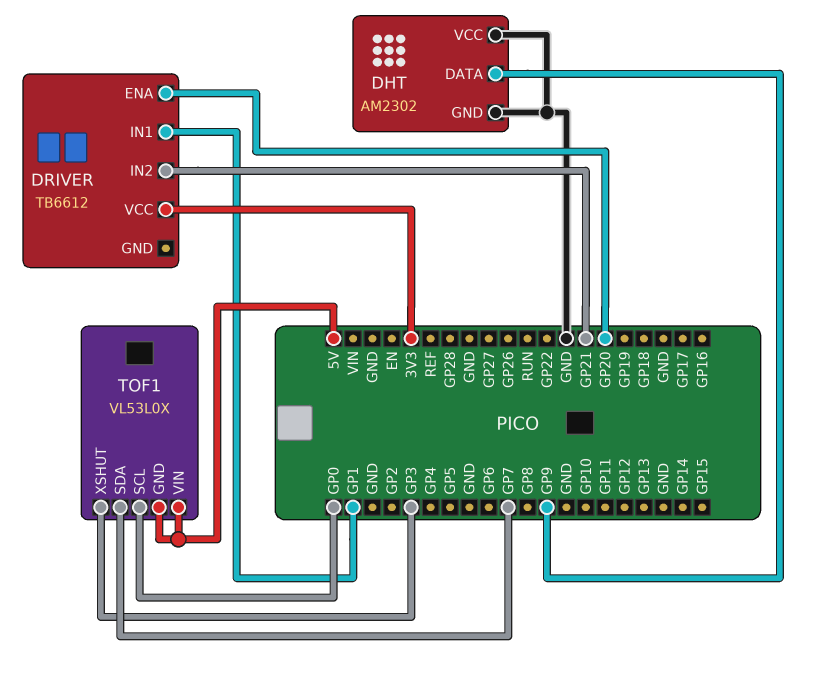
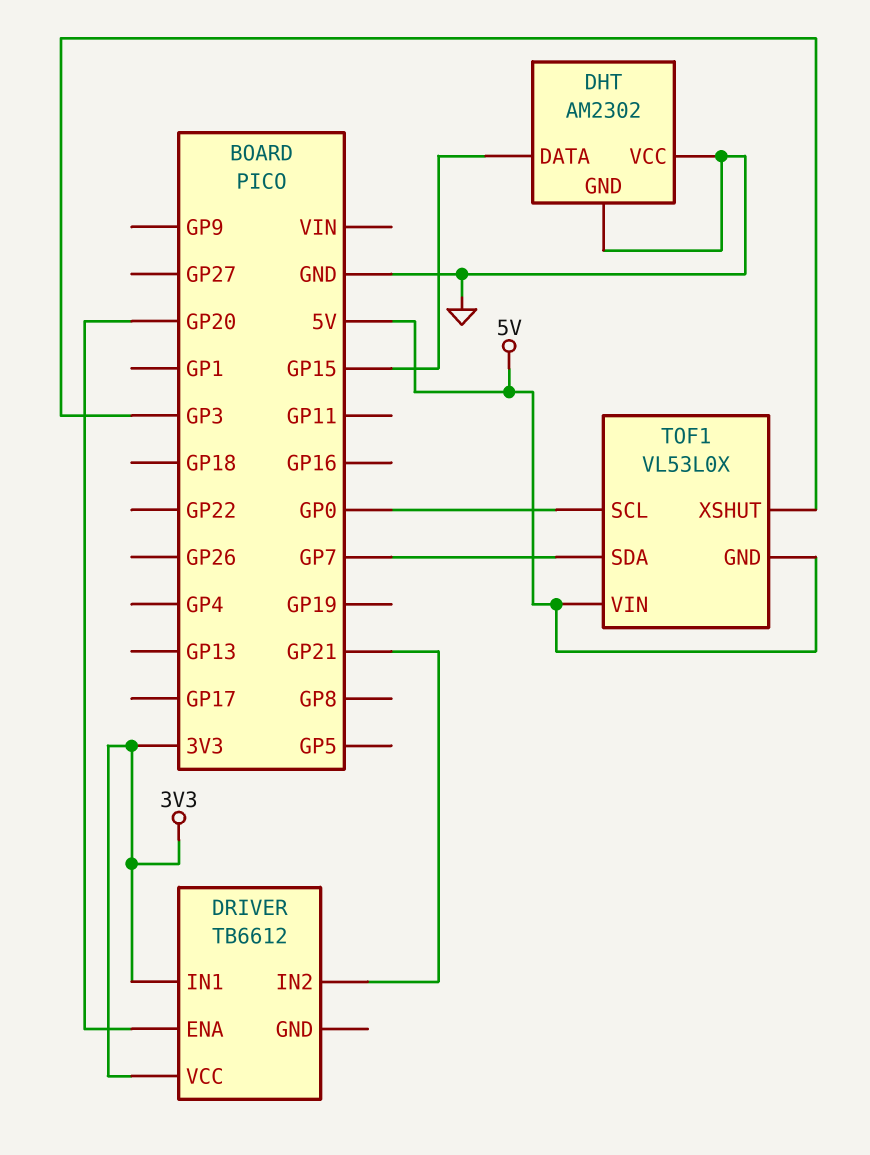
DHT pin DATA: GP9 -> GP15
DRIVER pin IN1: GP1 -> 3V3

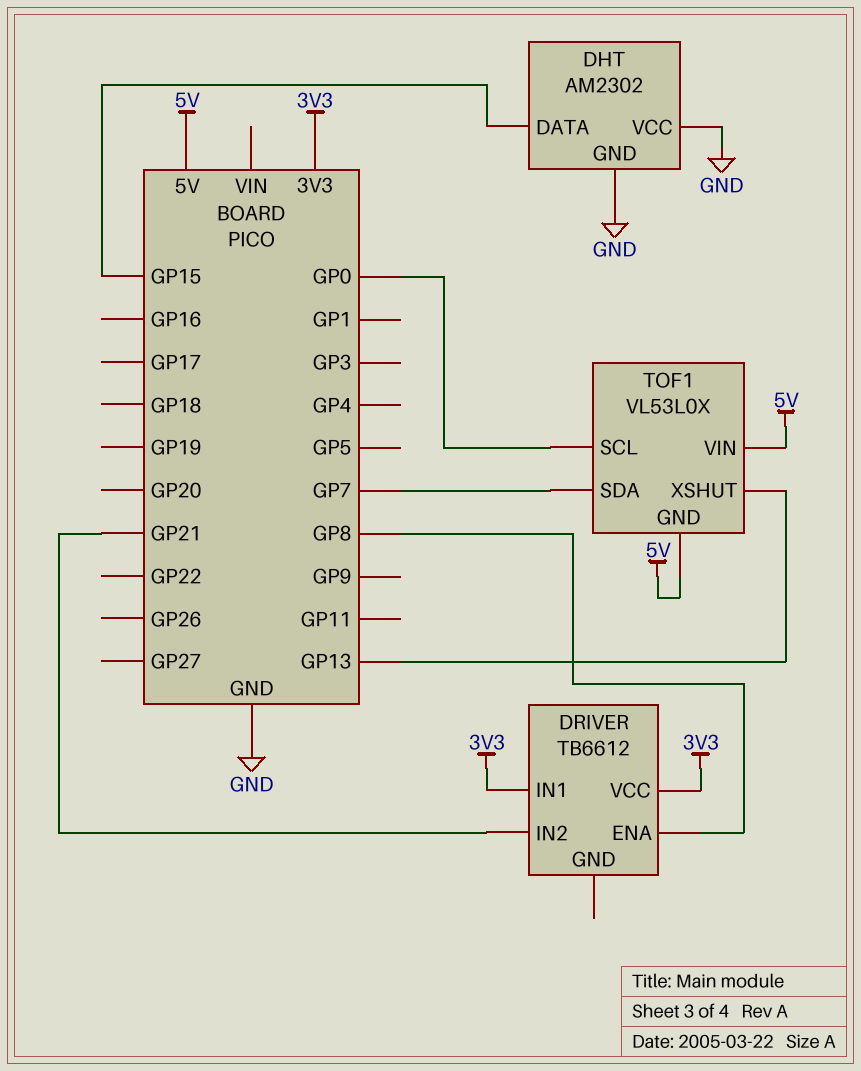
DRIVER pin ENA: GP20 -> GP8
TOF1 pin XSHUT: GP3 -> GP13

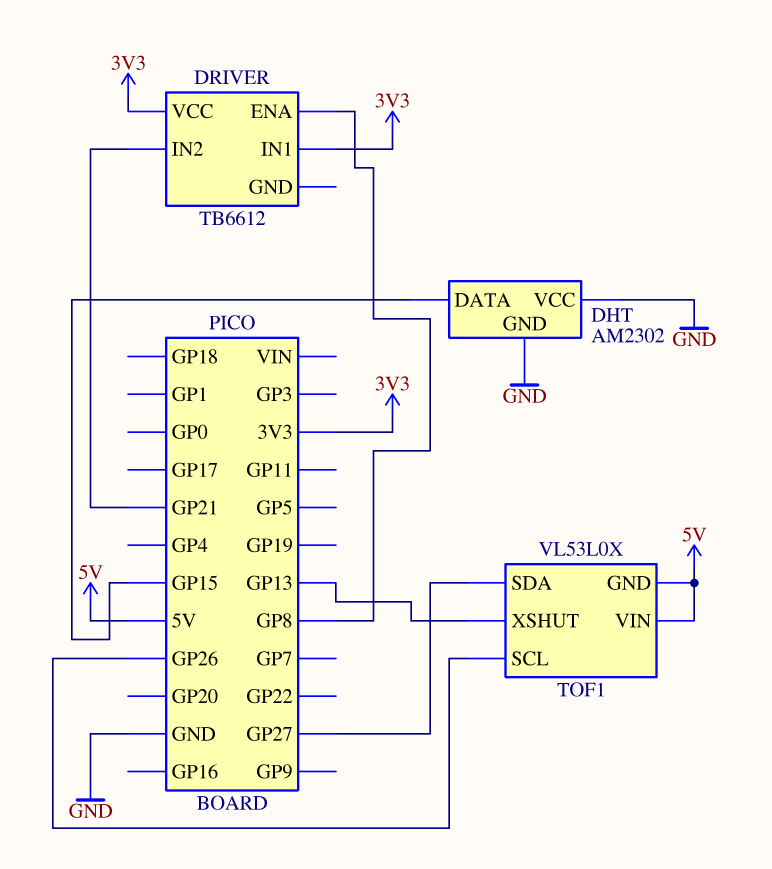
TOF1 pin SCL: GP0 -> GP26
TOF1 pin SDA: GP7 -> GP27

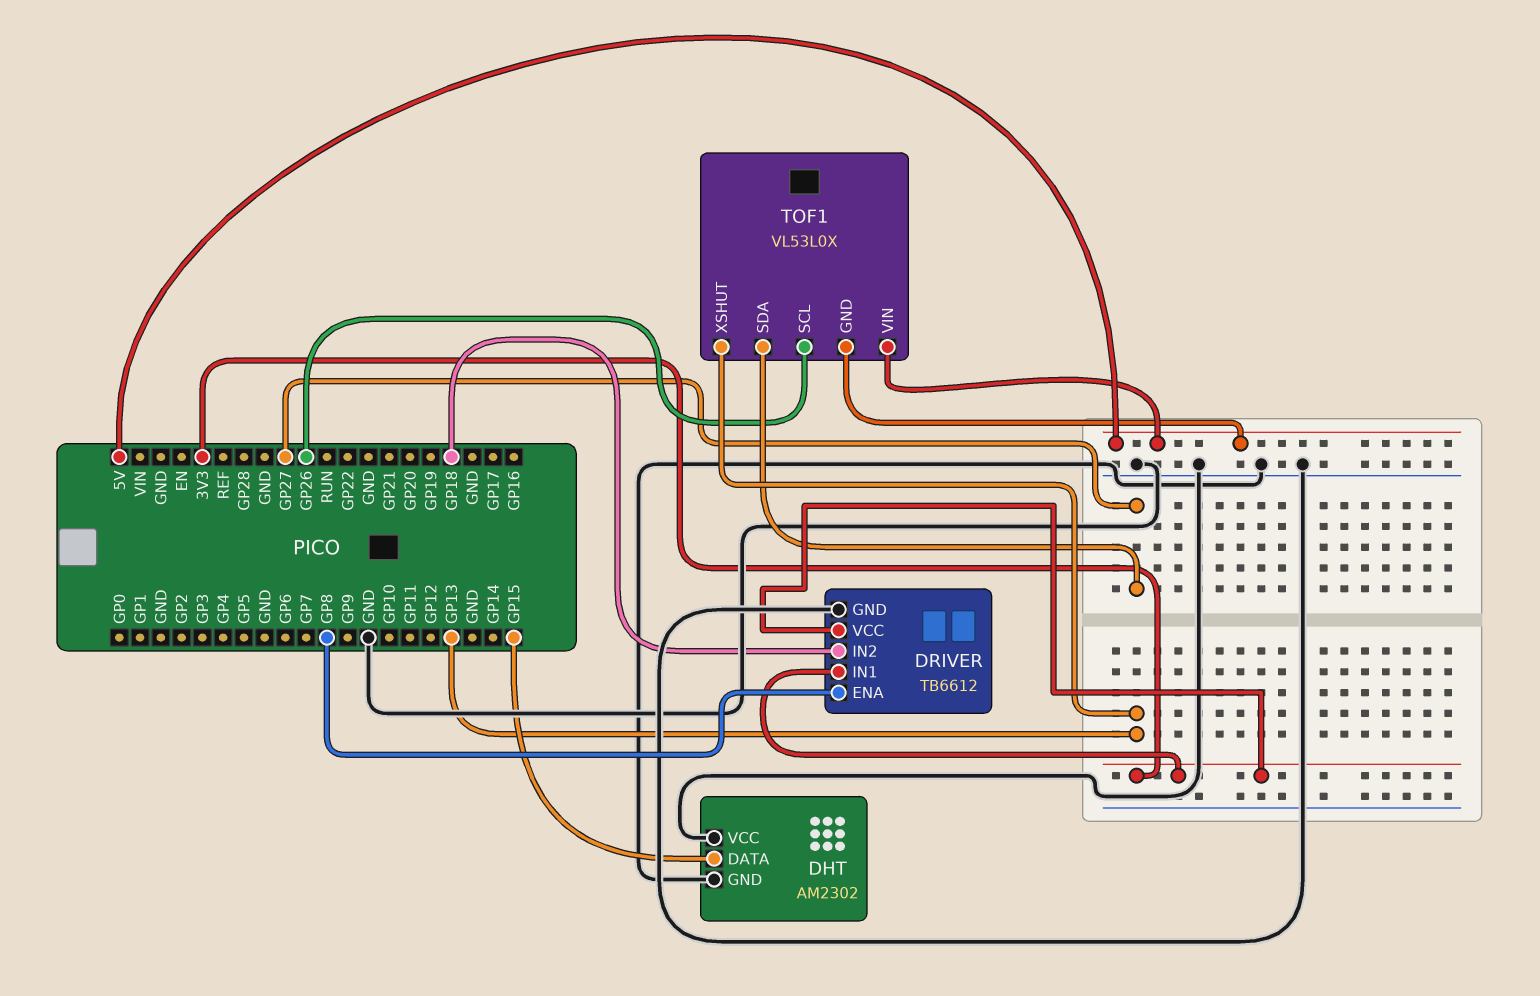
DRIVER pin GND: none -> GND
DRIVER pin IN2: GP21 -> GP18

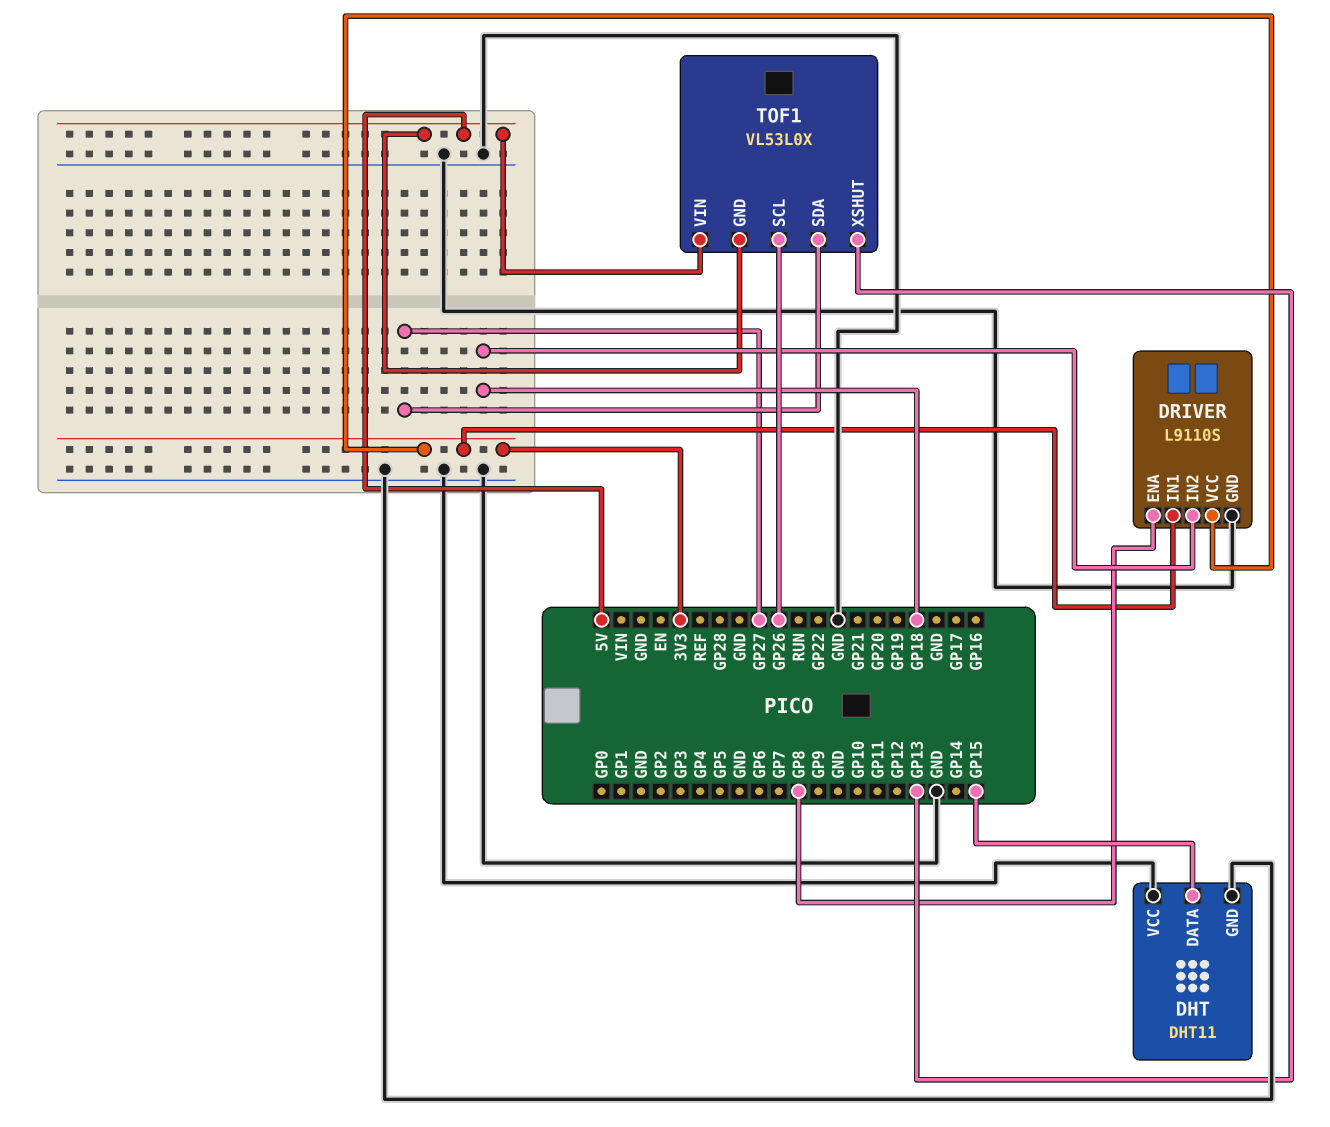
DHT: AM2302 -> DHT11
DRIVER: TB6612 -> L9110S

